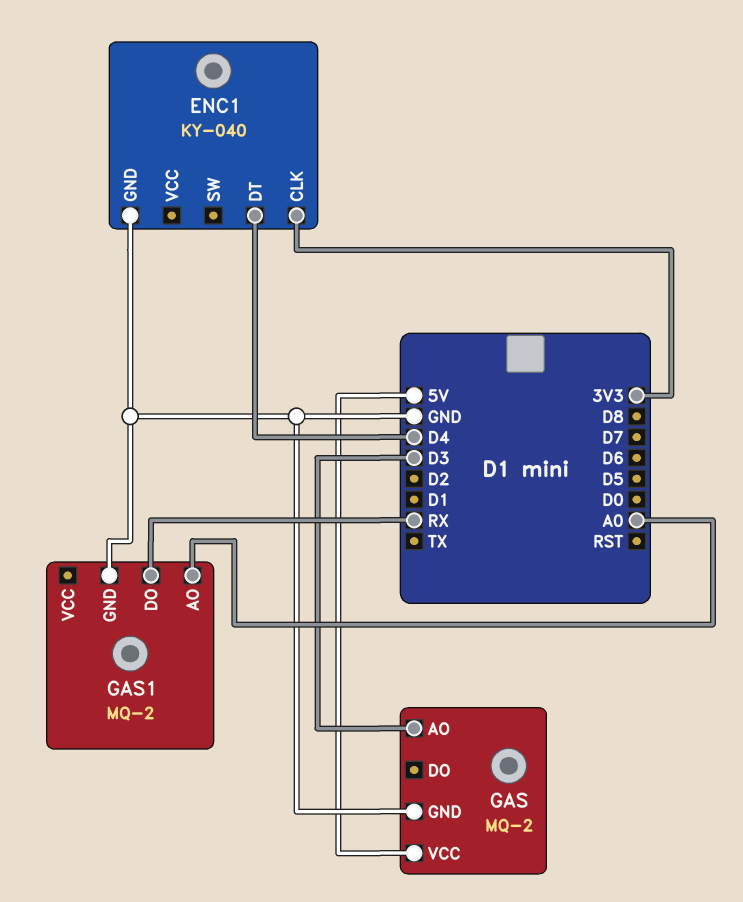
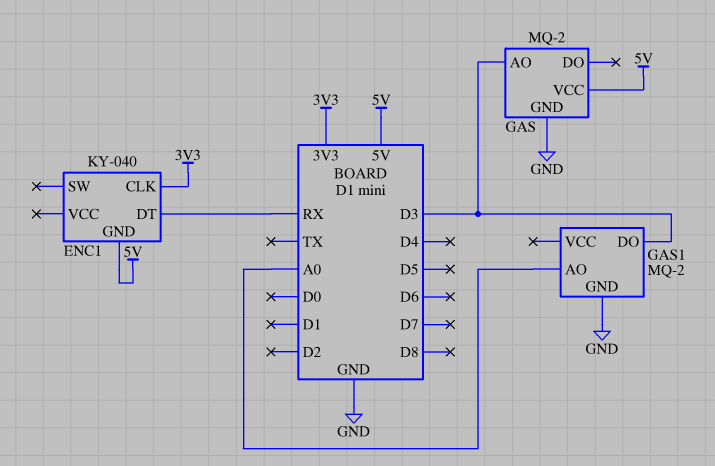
ENC1 pin DT: D4 -> RX
ENC1 pin GND: GND -> 5V
GAS1 pin DO: RX -> D3

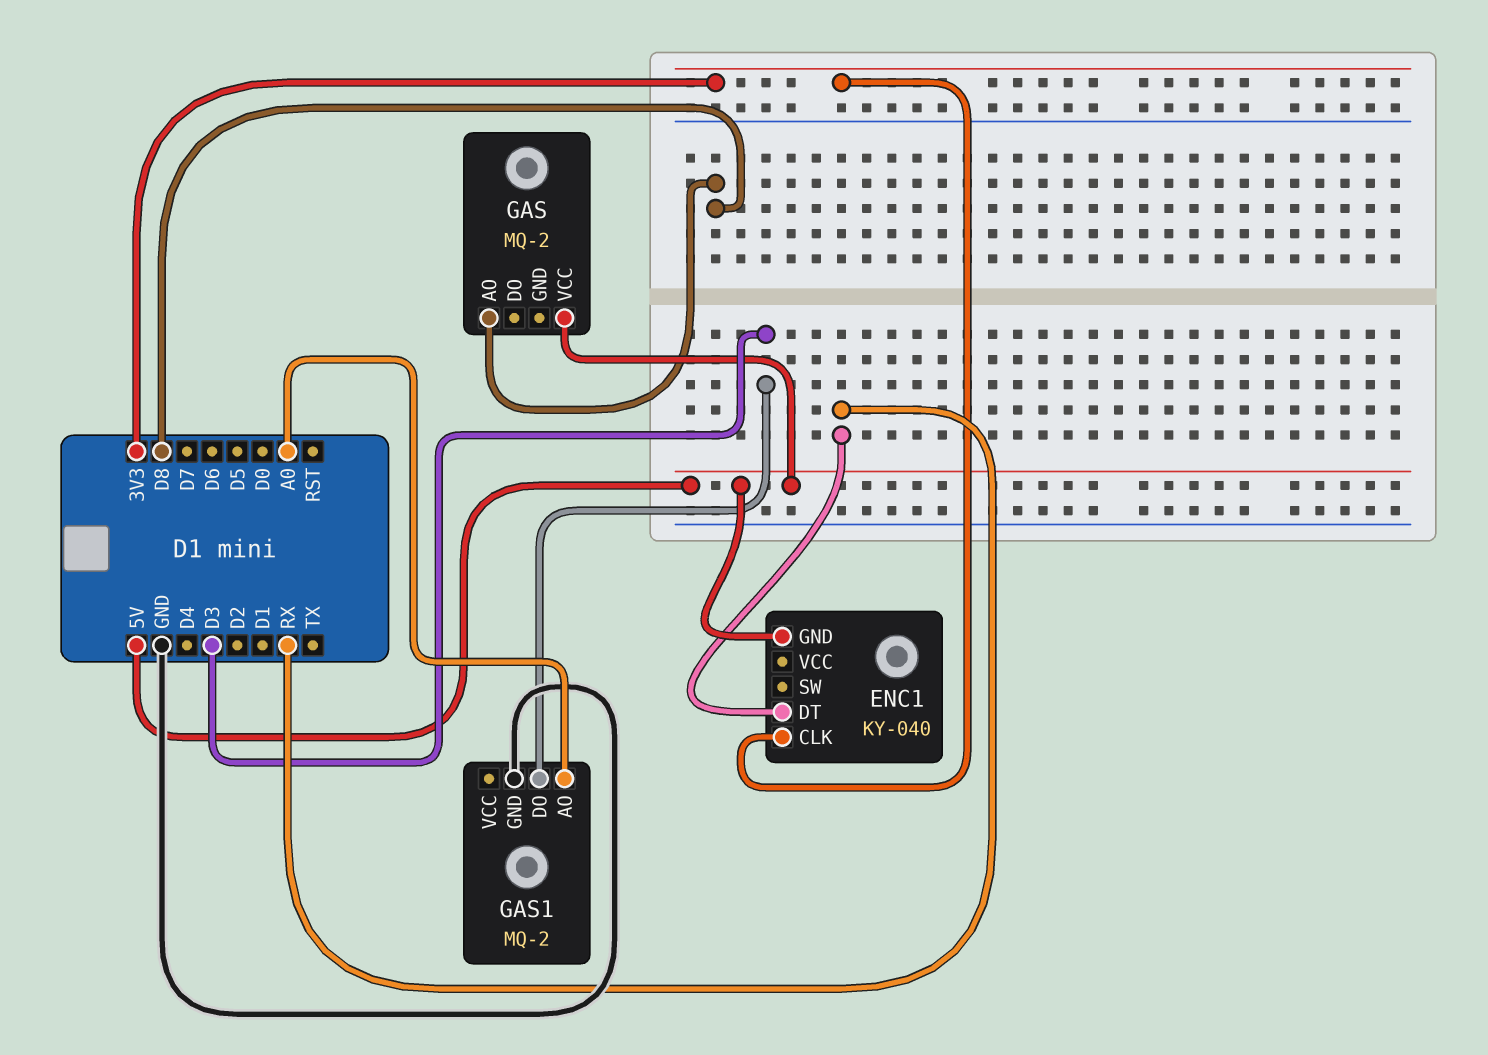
GAS pin AO: D3 -> D8
GAS pin GND: GND -> none

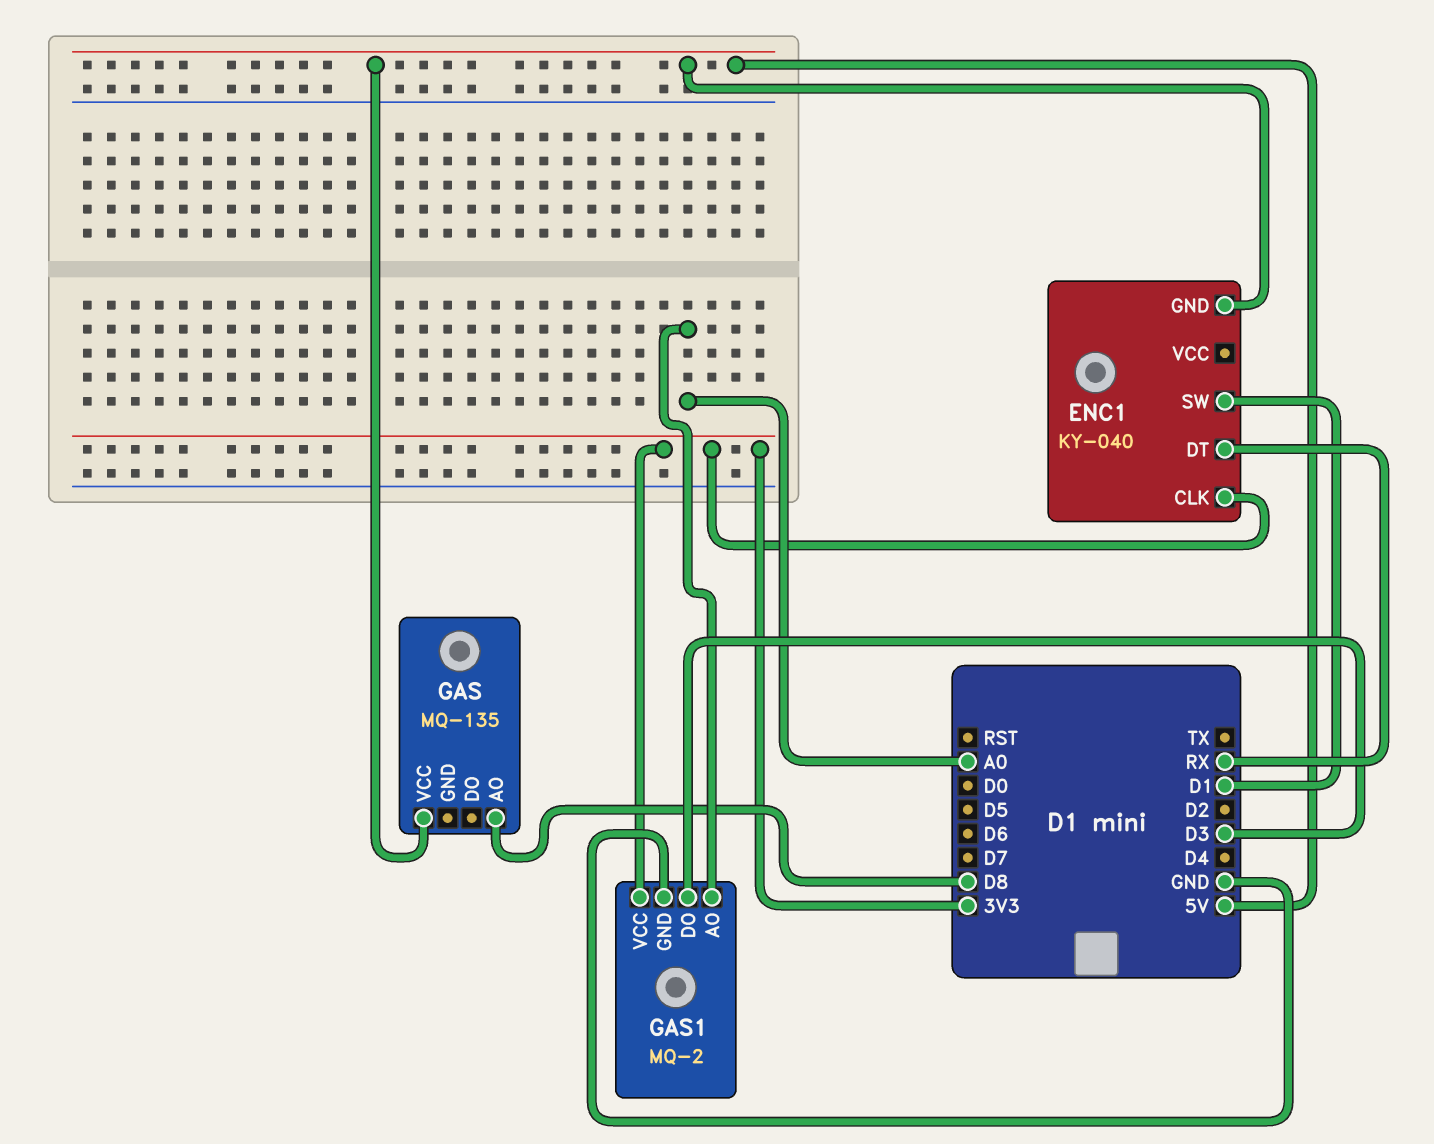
ENC1 pin SW: none -> D1
GAS: MQ-2 -> MQ-135
GAS1 pin VCC: none -> 3V3

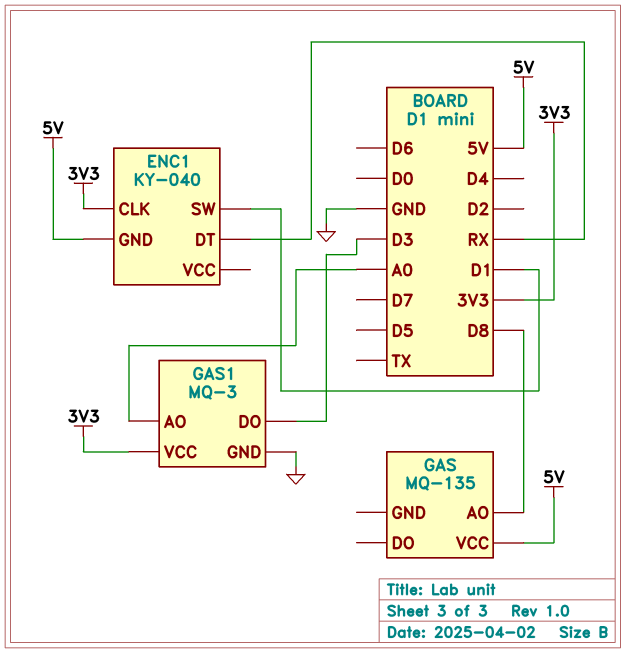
GAS1: MQ-2 -> MQ-3

